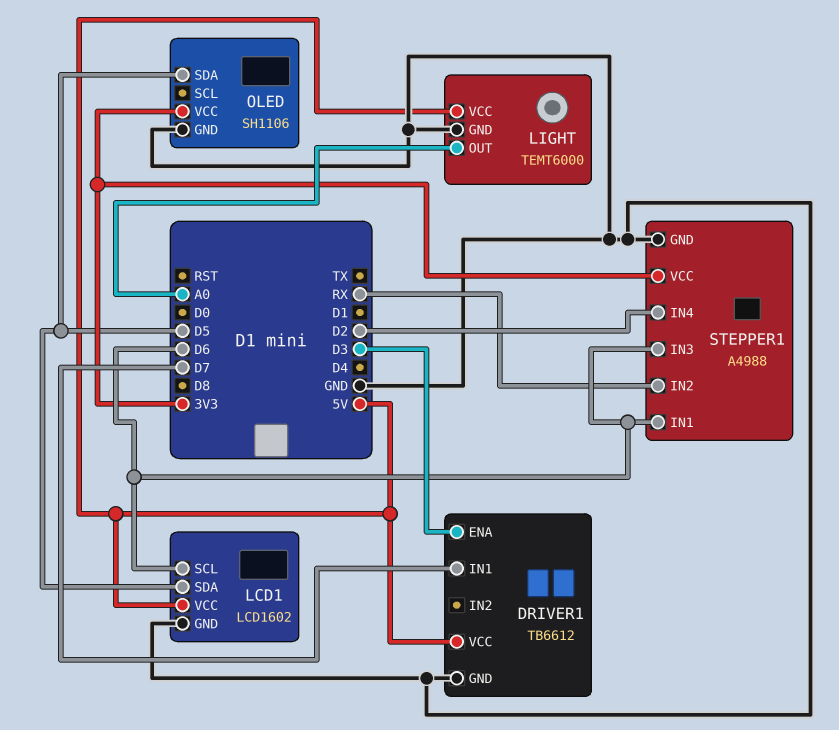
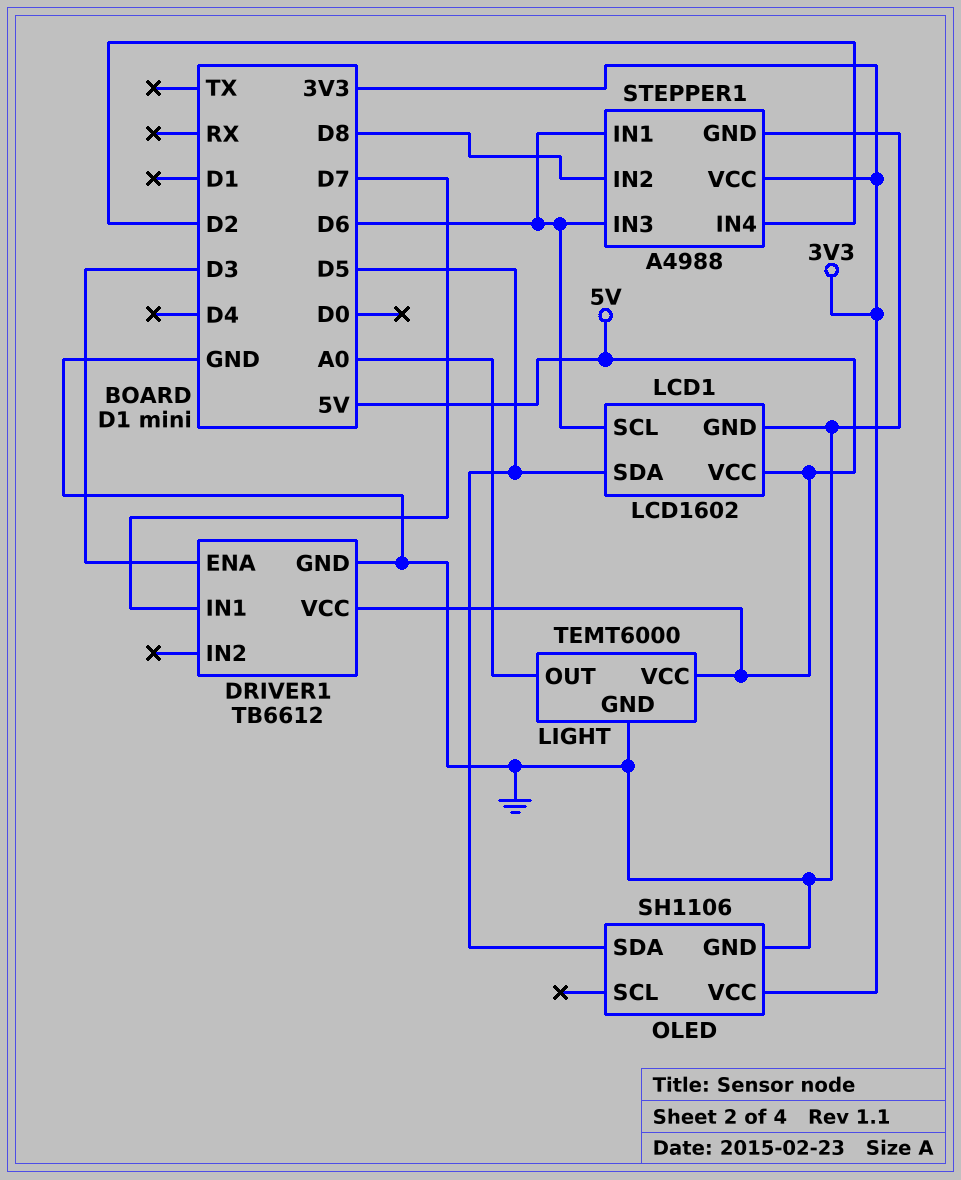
STEPPER1 pin IN2: RX -> D8

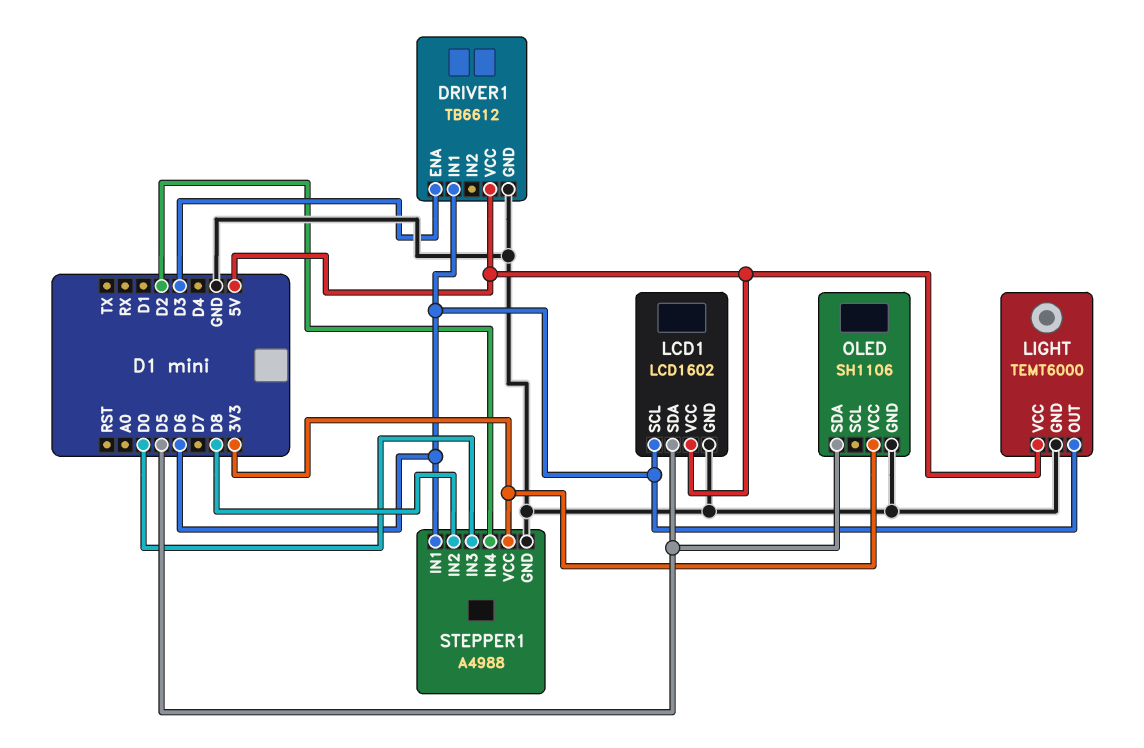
DRIVER1 pin IN1: D7 -> D6
LIGHT pin OUT: A0 -> D6
STEPPER1 pin IN3: D6 -> D0

